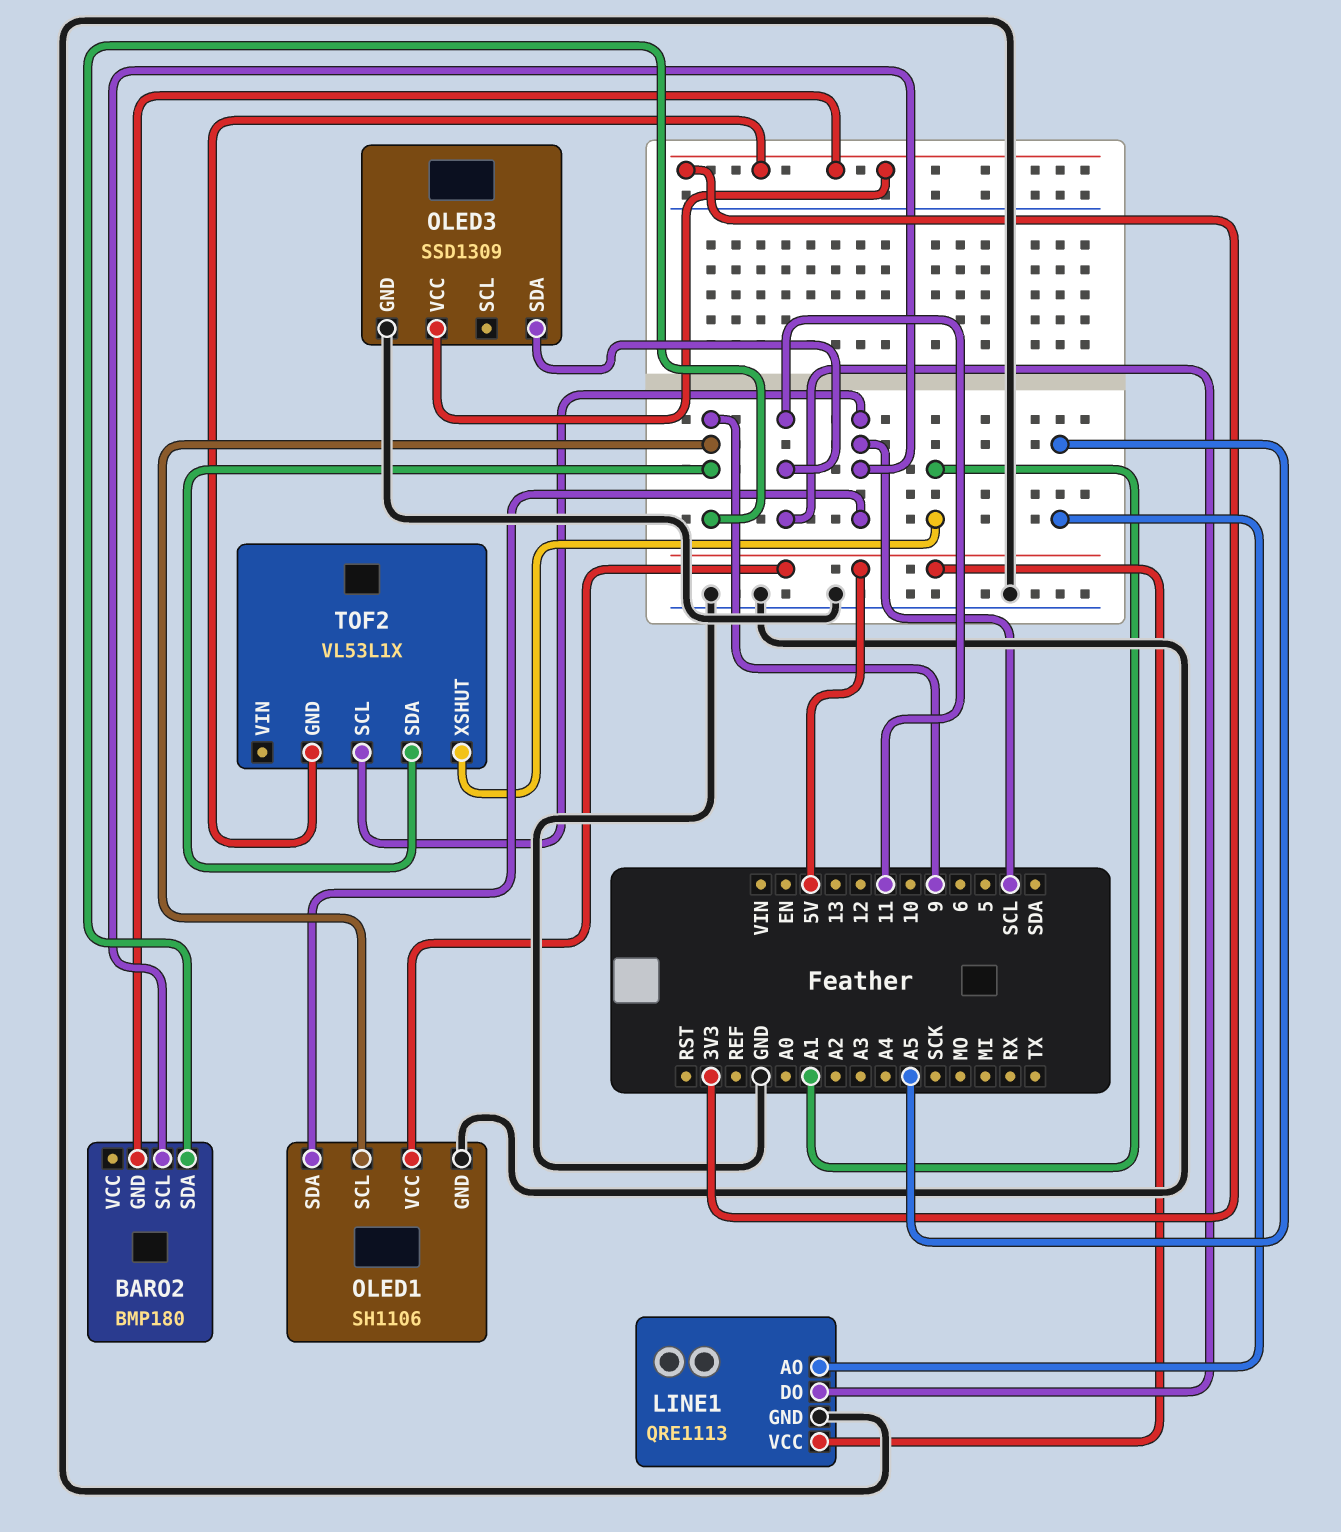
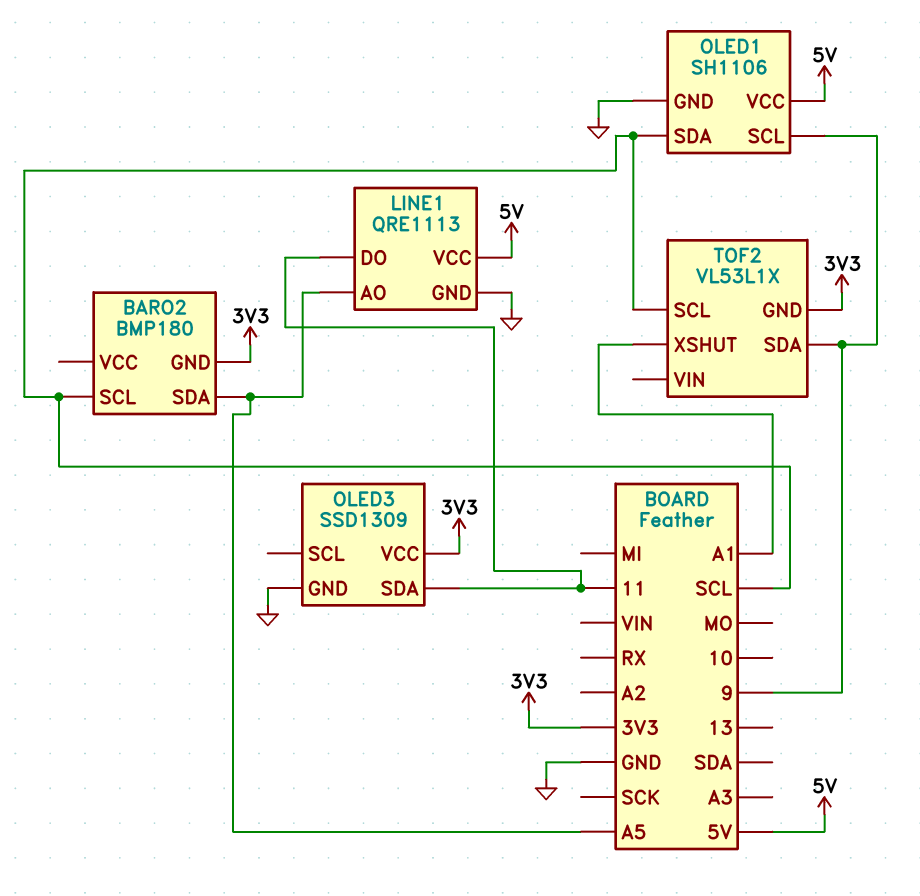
BARO2 pin SDA: 9 -> A5

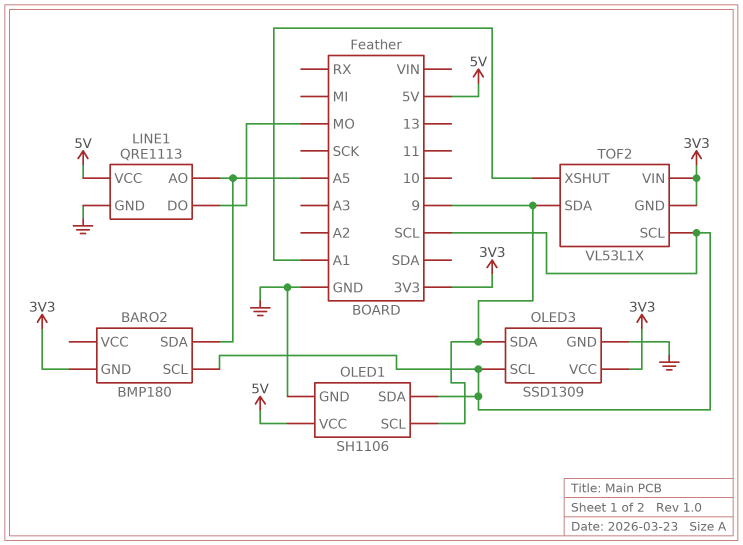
LINE1 pin DO: 11 -> MO
OLED3 pin SCL: none -> SCL
OLED3 pin SDA: 11 -> 9
TOF2 pin VIN: none -> 3V3

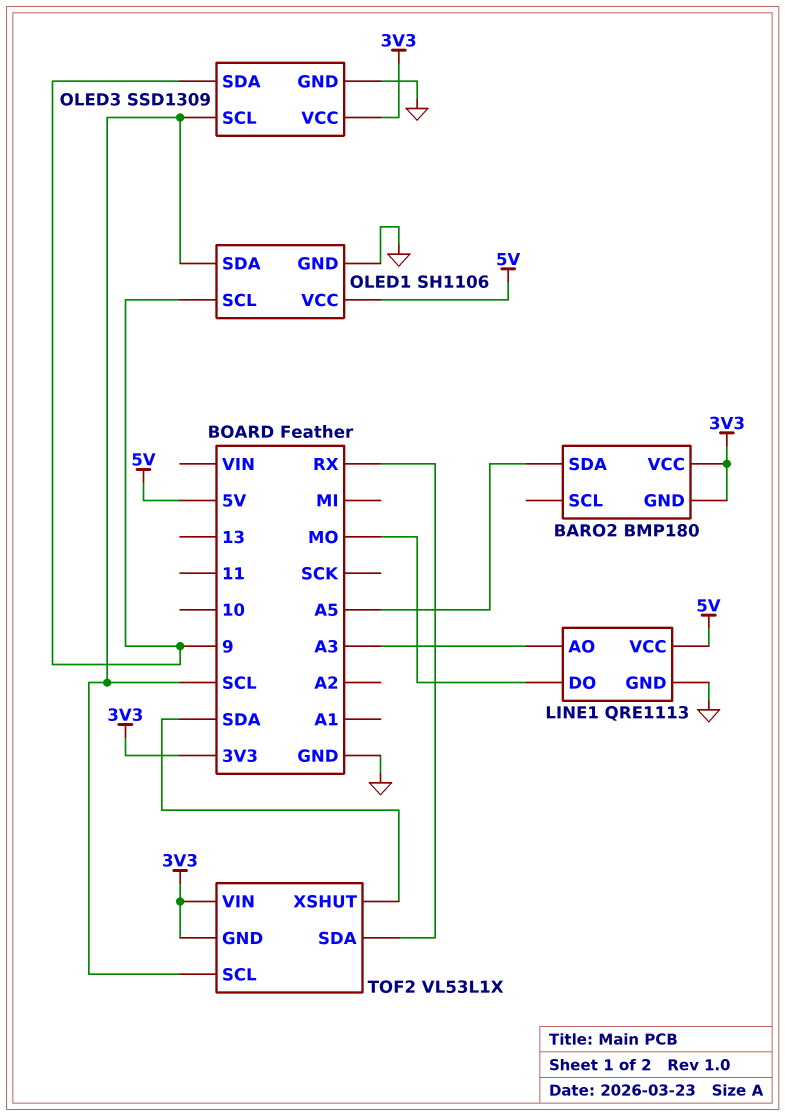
BARO2 pin SCL: SCL -> none
BARO2 pin VCC: none -> 3V3
LINE1 pin AO: A5 -> A3
TOF2 pin SDA: 9 -> RX
TOF2 pin XSHUT: A1 -> SDA

